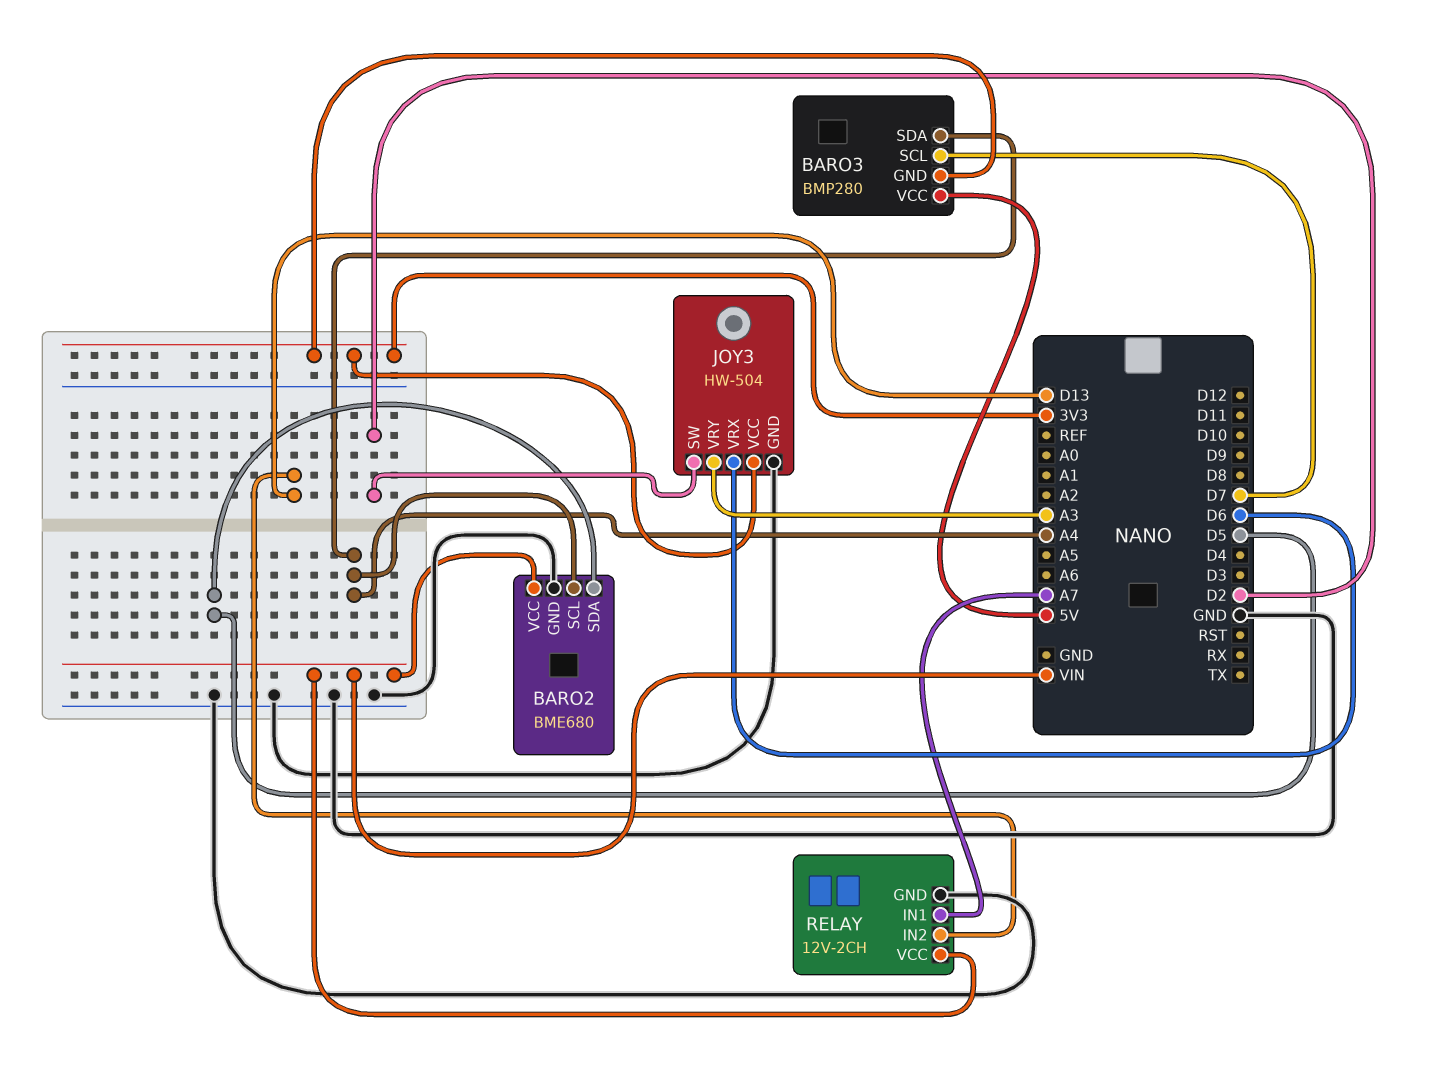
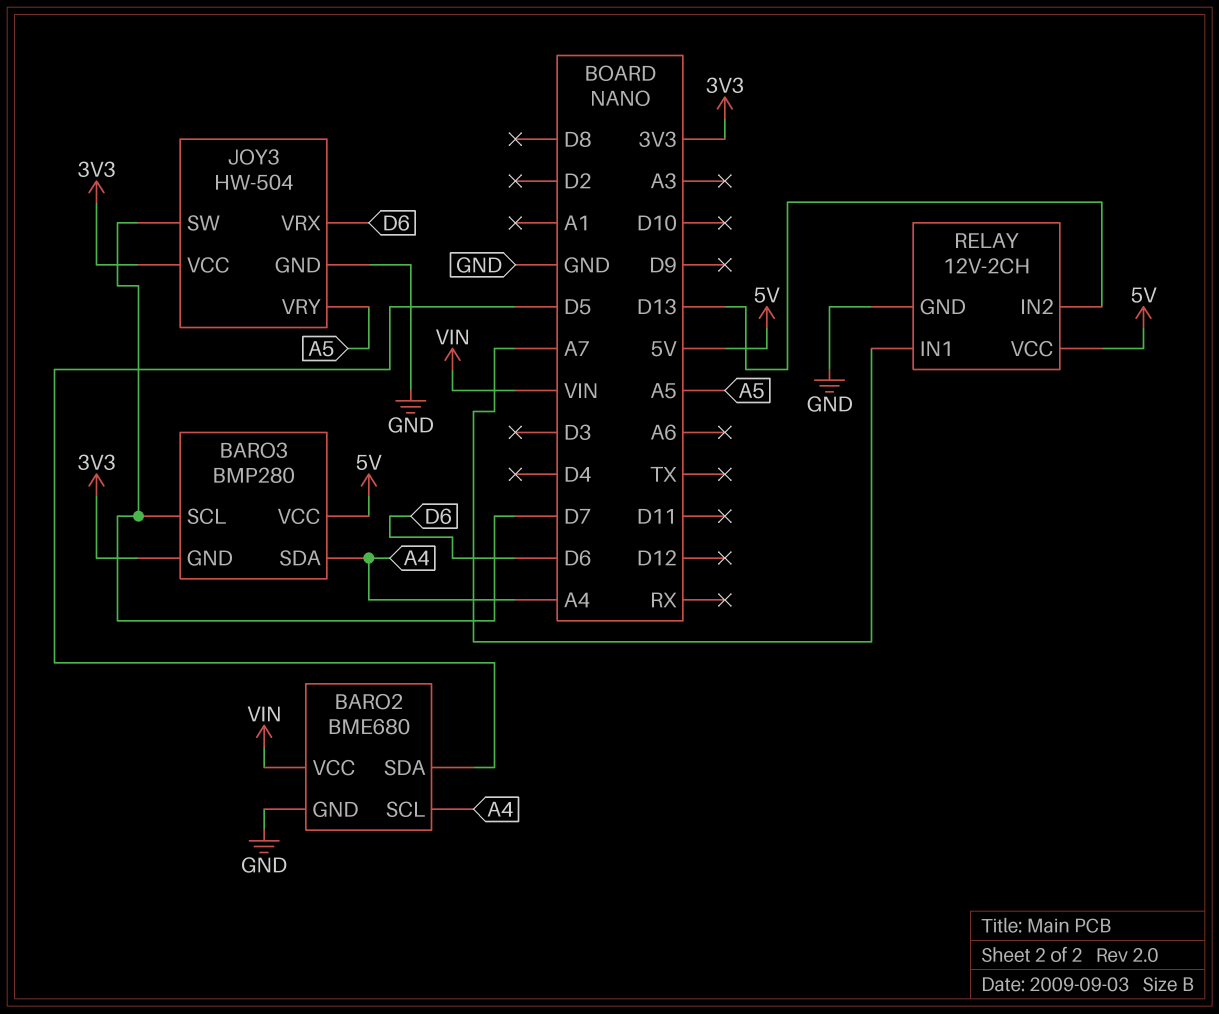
JOY3 pin SW: D2 -> D7
JOY3 pin VRY: A3 -> A5
RELAY pin VCC: VIN -> 5V

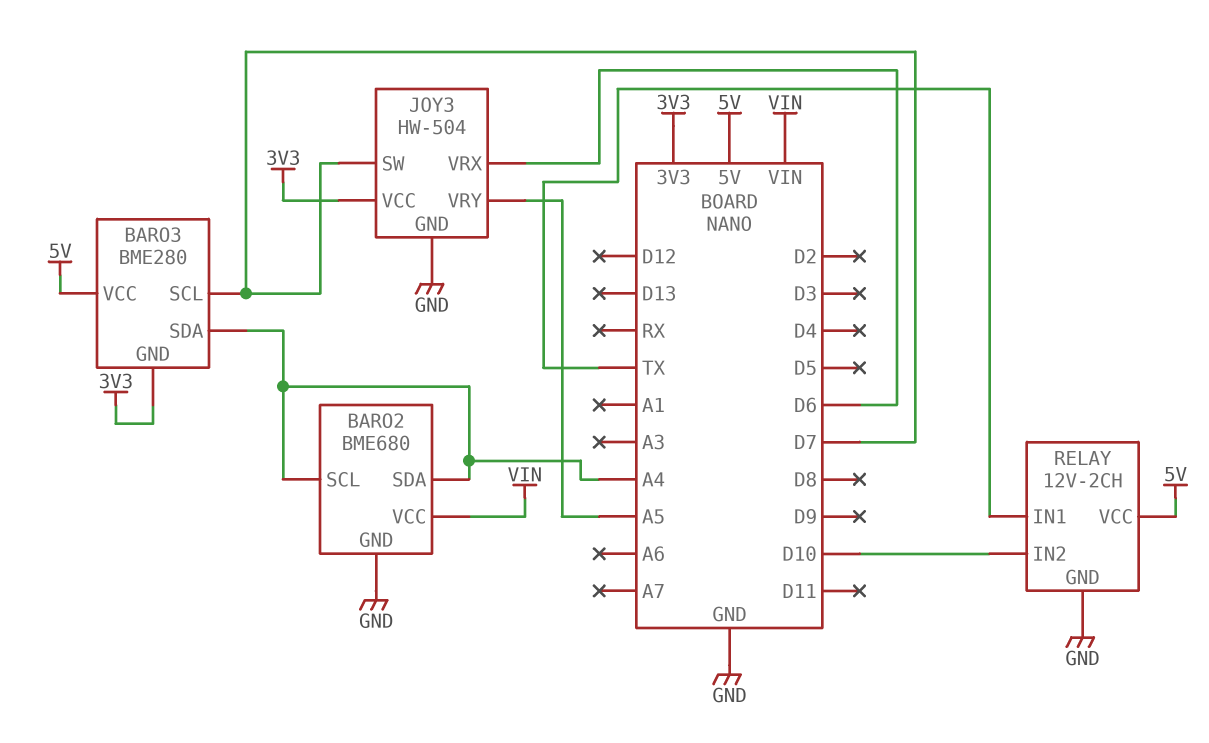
BARO2 pin SDA: D5 -> A4
BARO3: BMP280 -> BME280
RELAY pin IN1: A7 -> TX
RELAY pin IN2: D13 -> D10

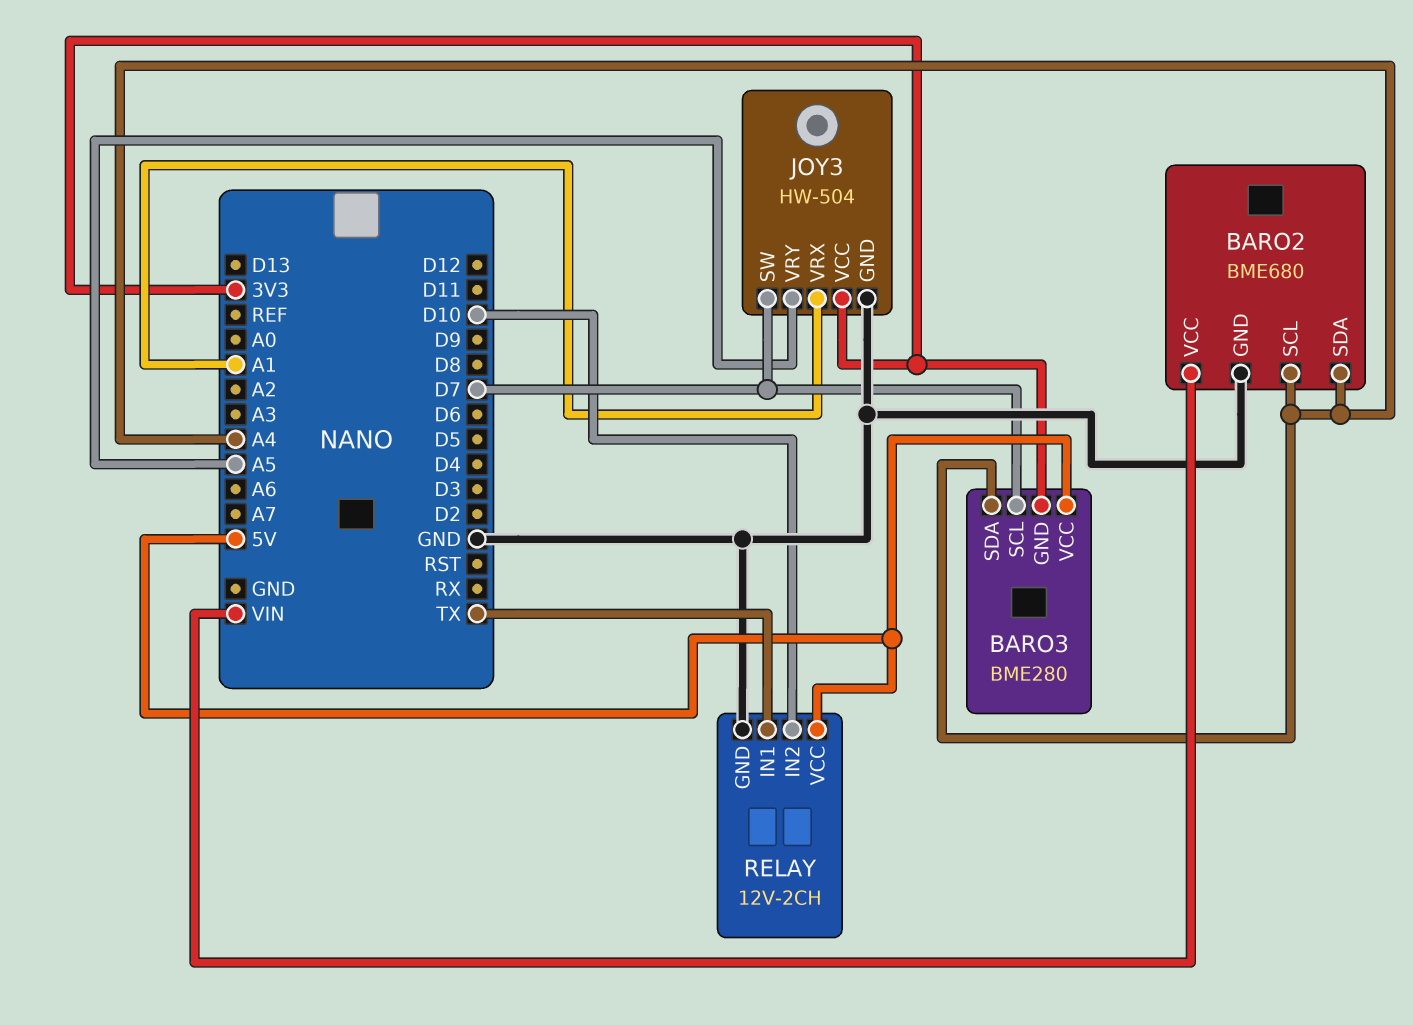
JOY3 pin VRX: D6 -> A1

